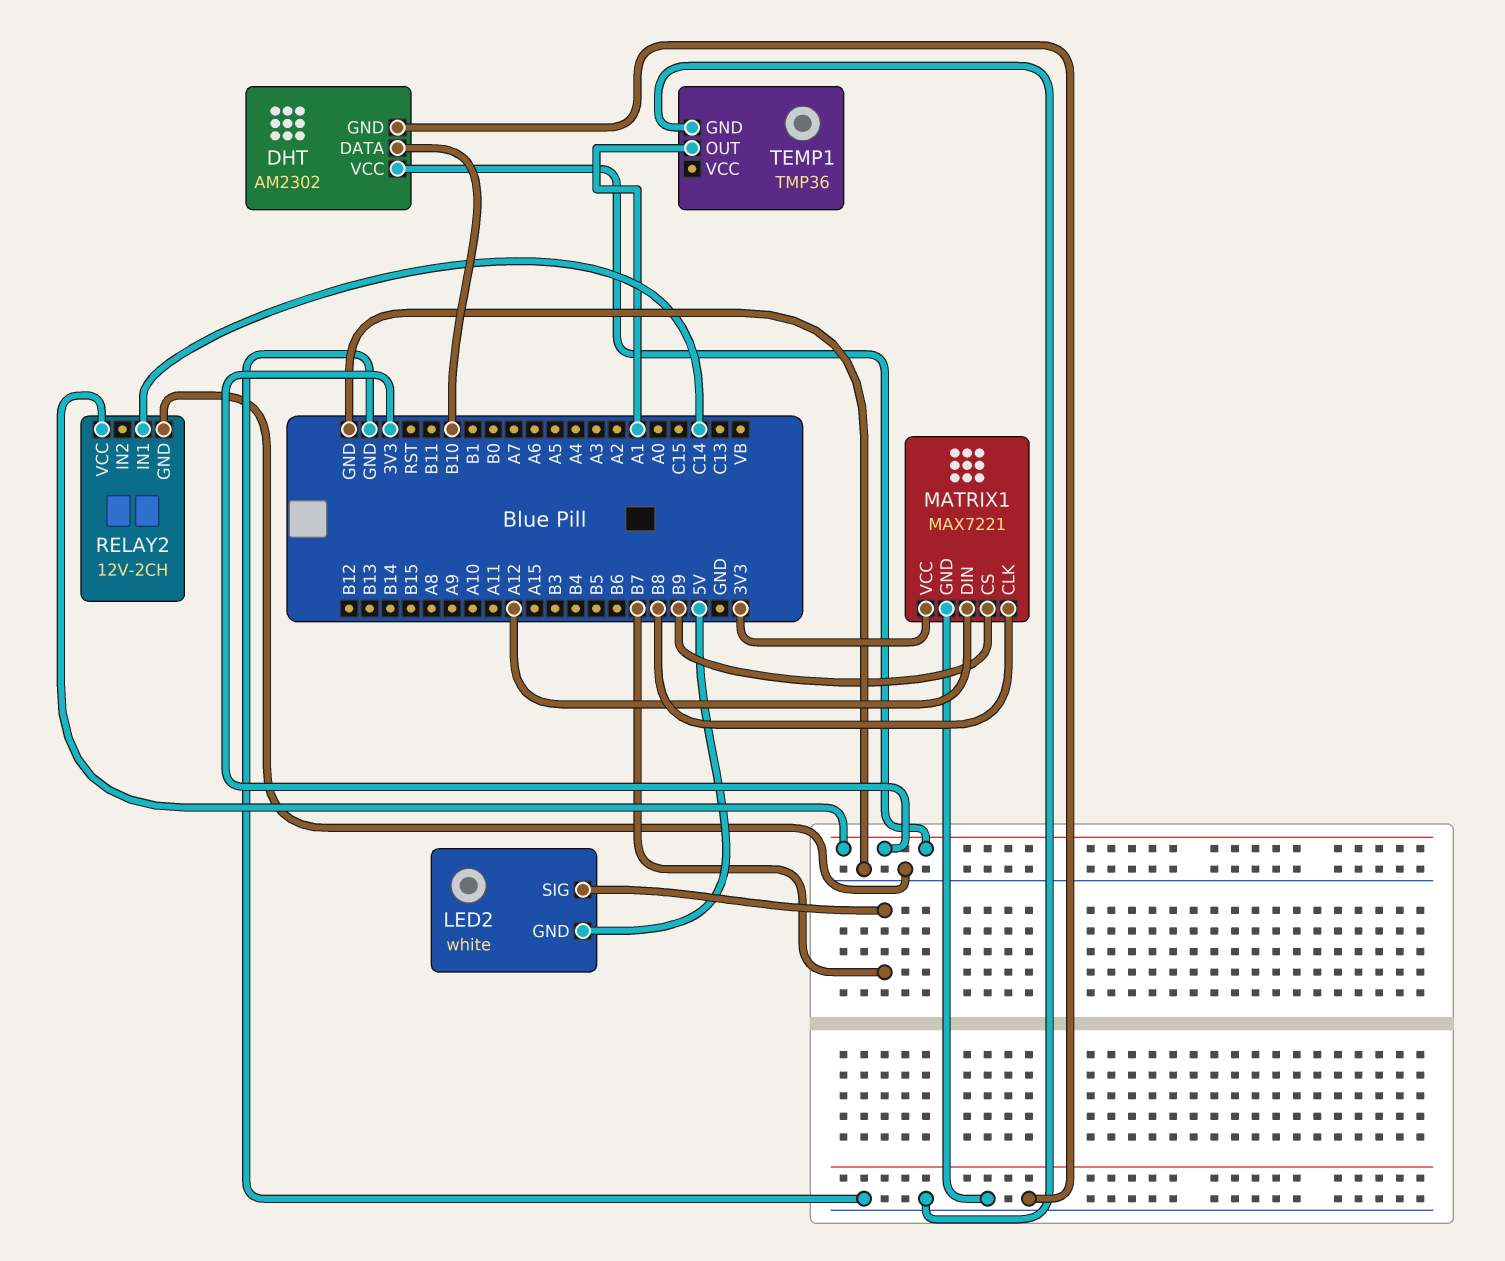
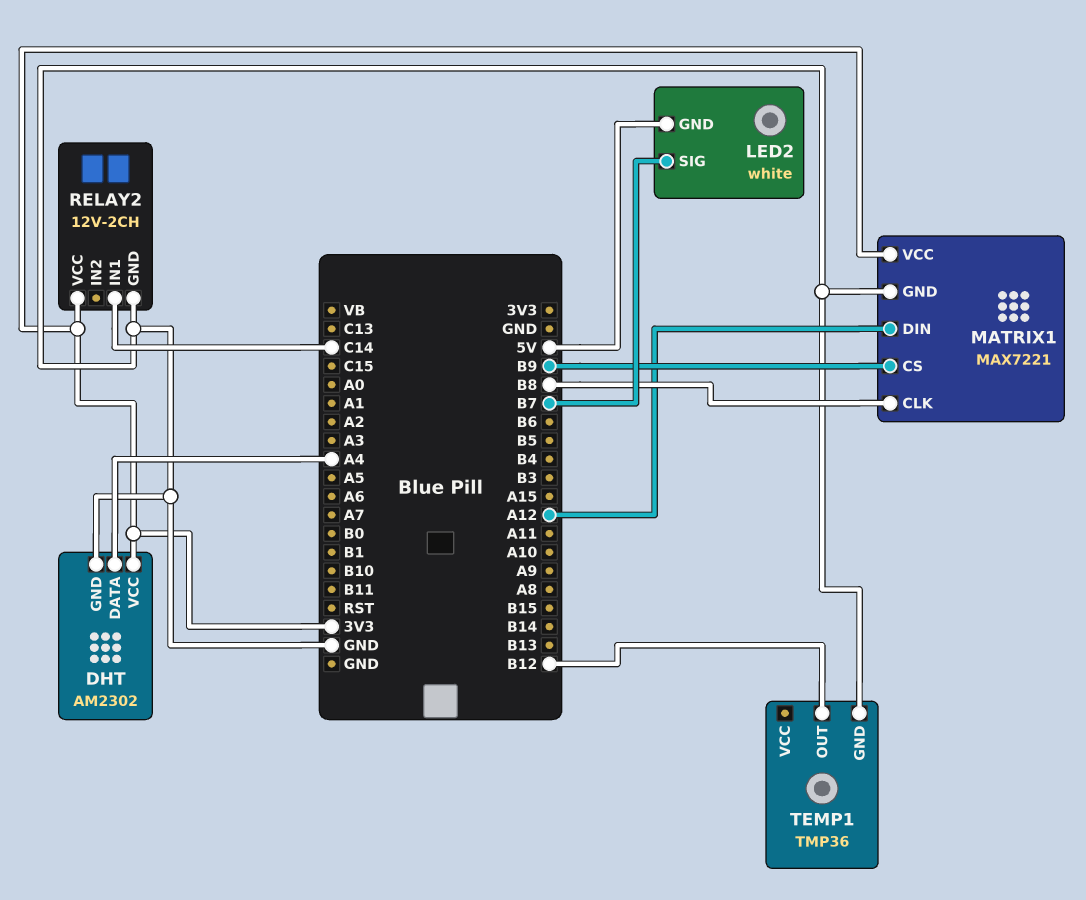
DHT pin DATA: B10 -> A4
TEMP1 pin OUT: A1 -> B12

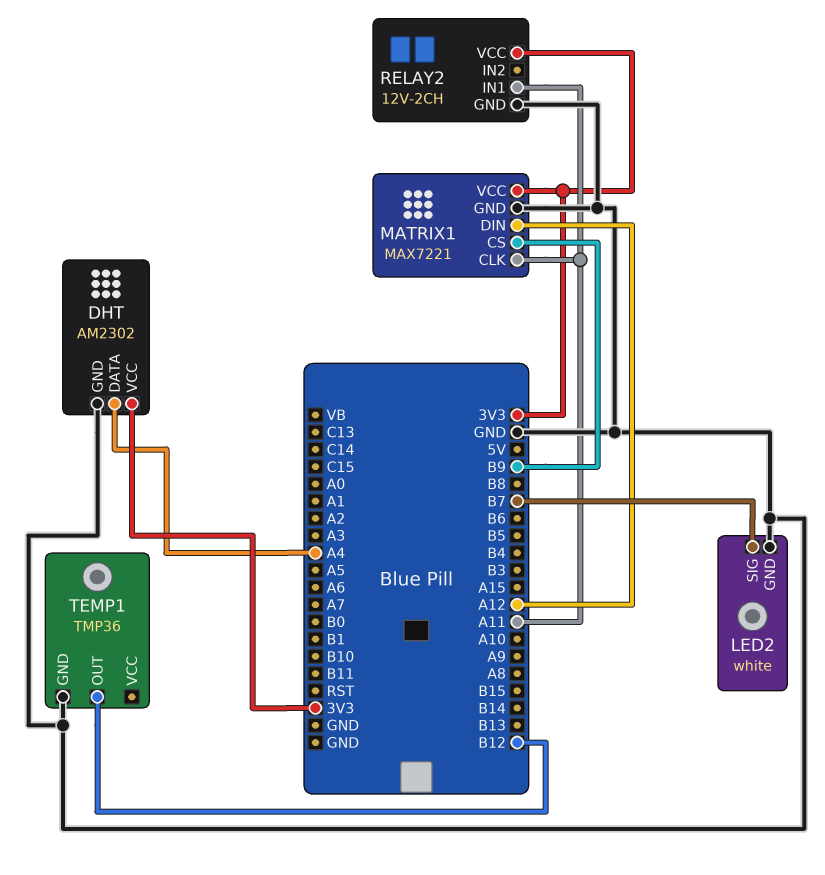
LED2 pin GND: 5V -> GND
MATRIX1 pin CLK: B8 -> A11
RELAY2 pin IN1: C14 -> A11

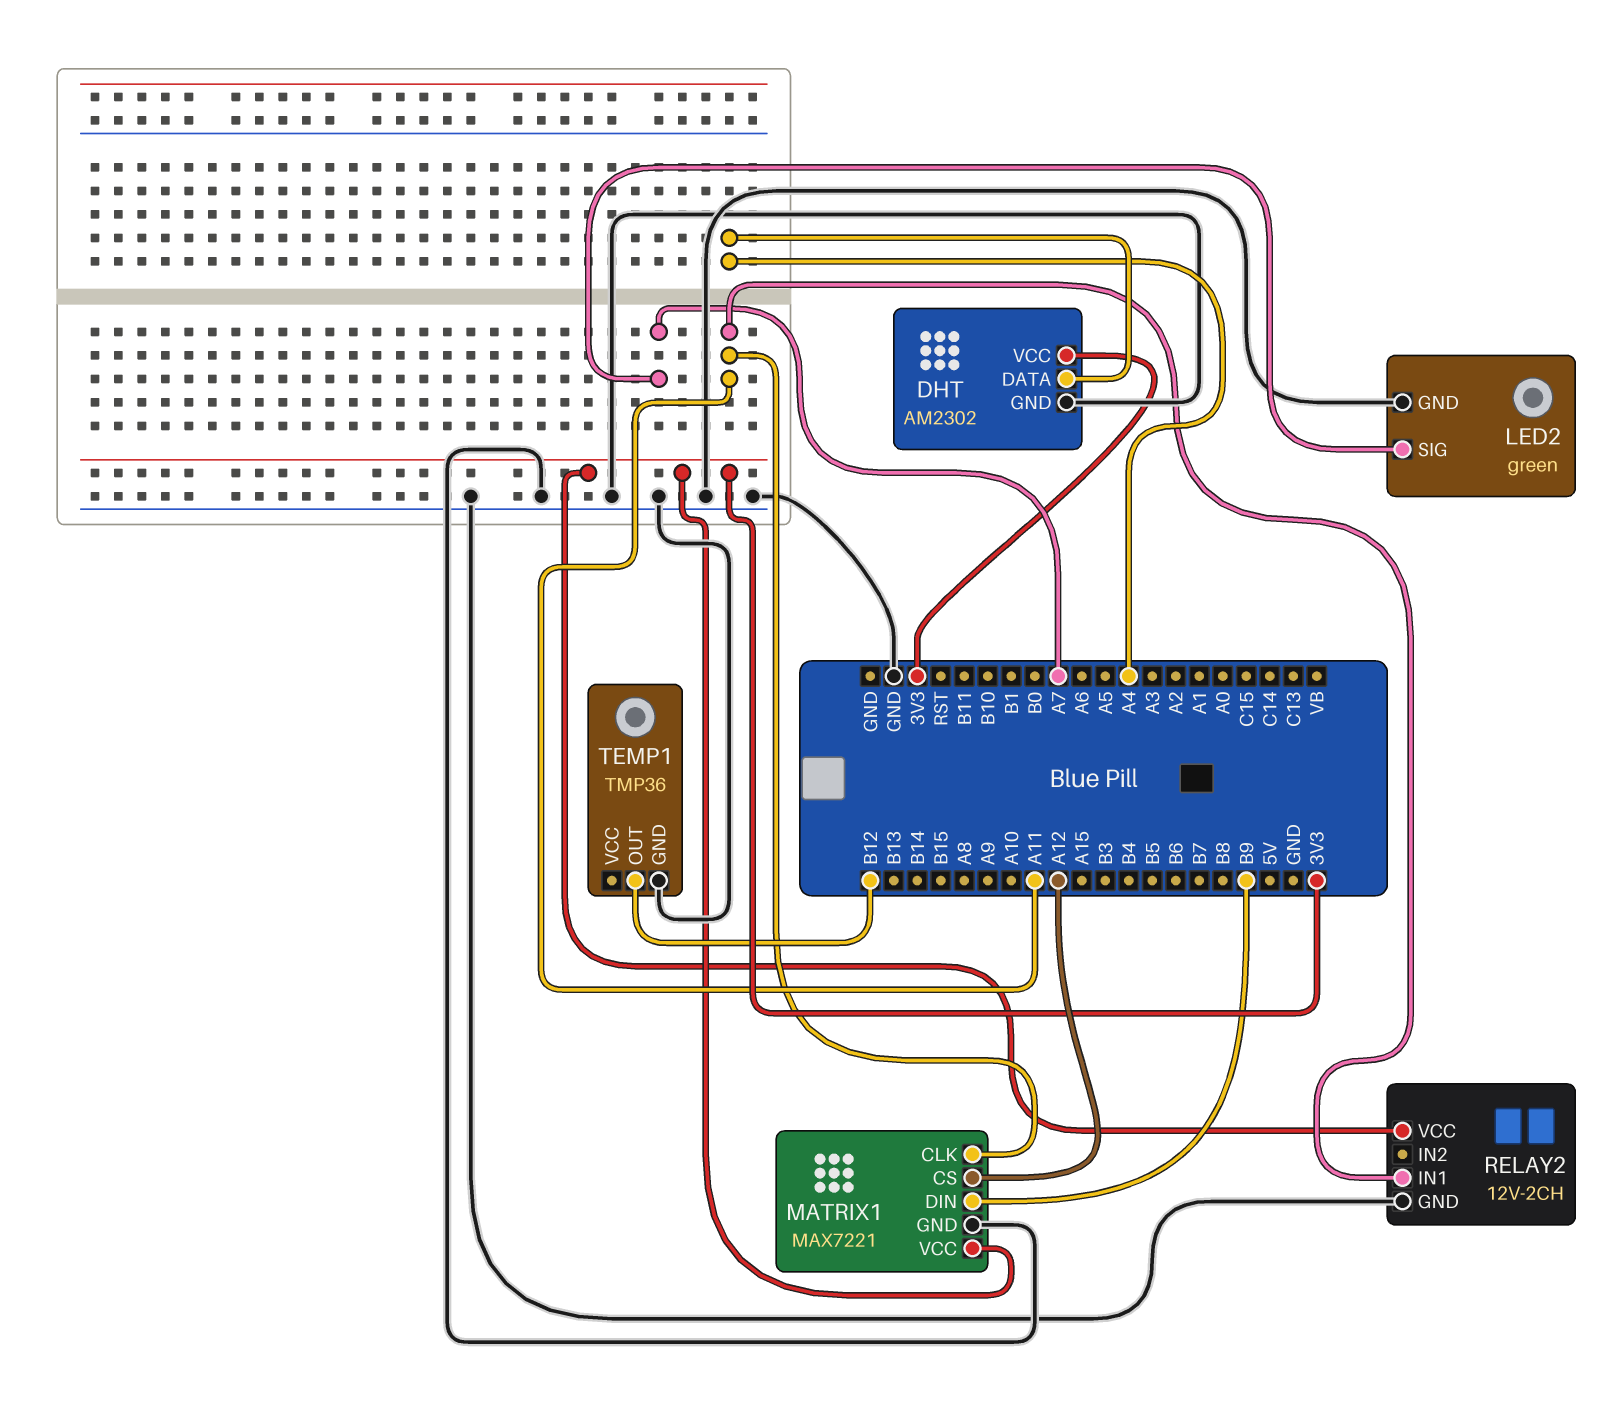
LED2: white -> green
LED2 pin SIG: B7 -> A7
MATRIX1 pin CS: B9 -> A12
MATRIX1 pin DIN: A12 -> B9

